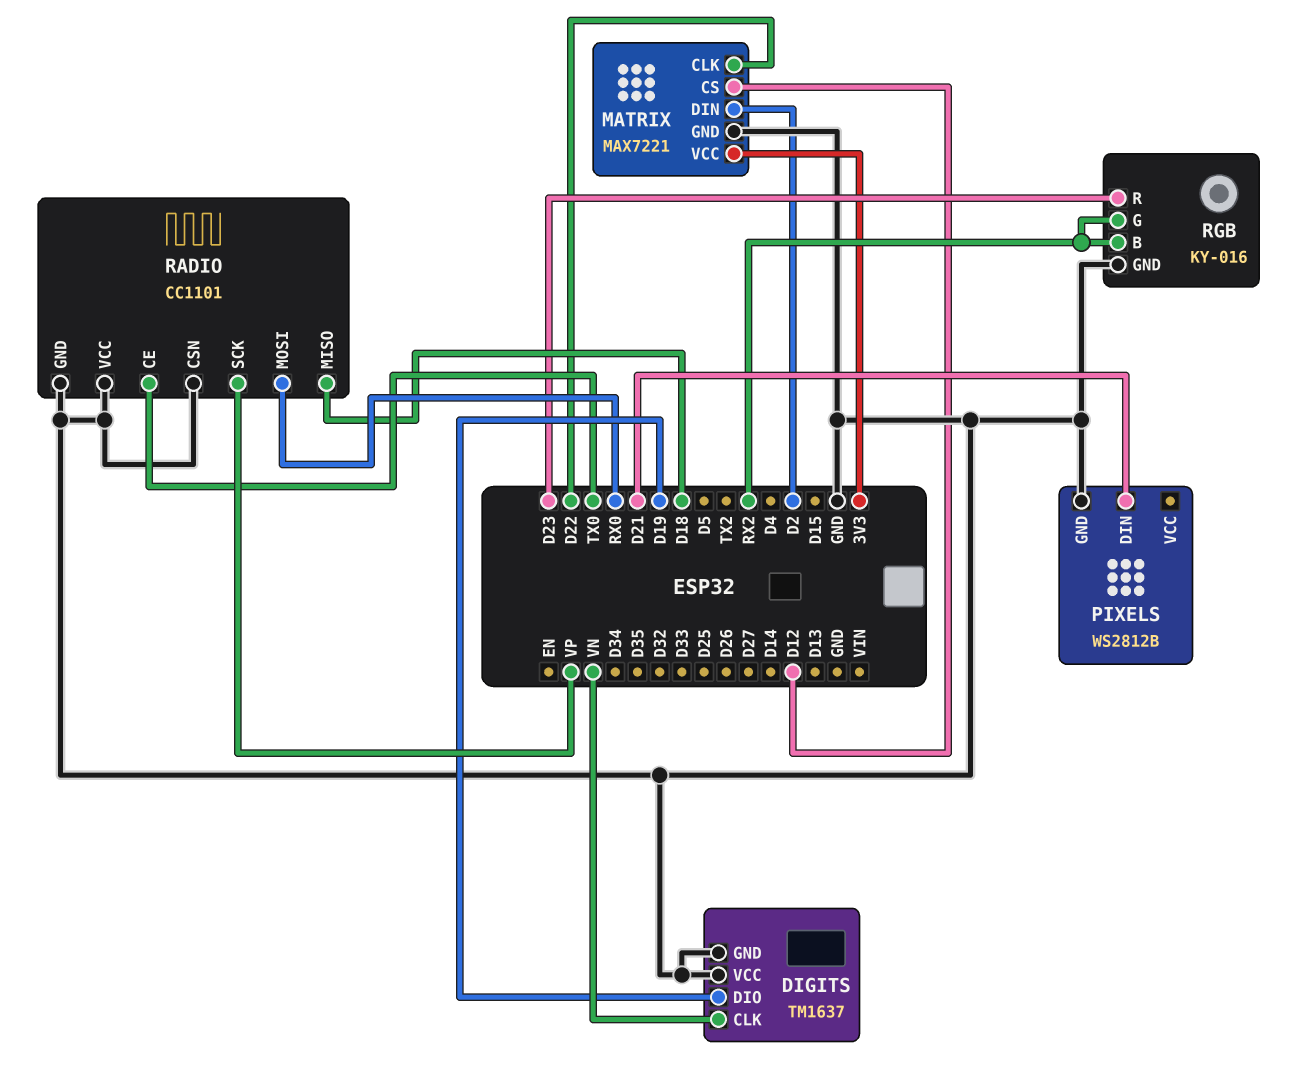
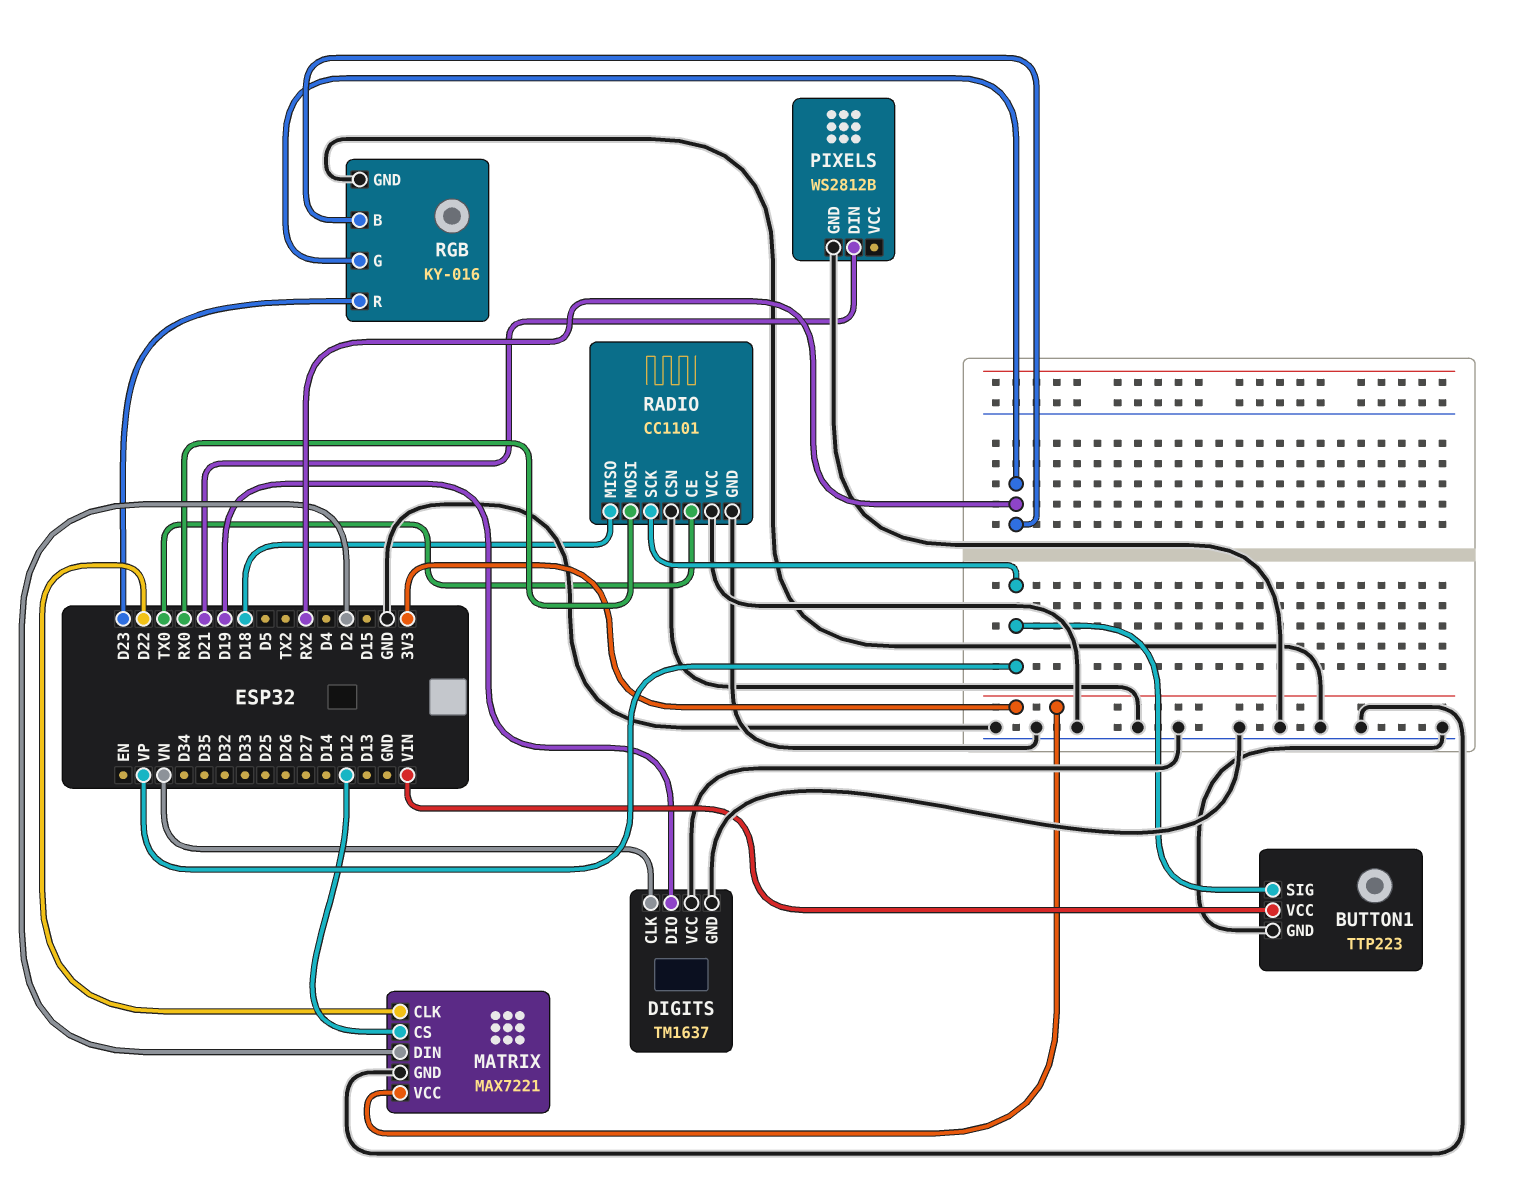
BUTTON1: none -> TTP223
BUTTON1 pin GND: none -> GND
BUTTON1 pin SIG: none -> VP
BUTTON1 pin VCC: none -> VIN

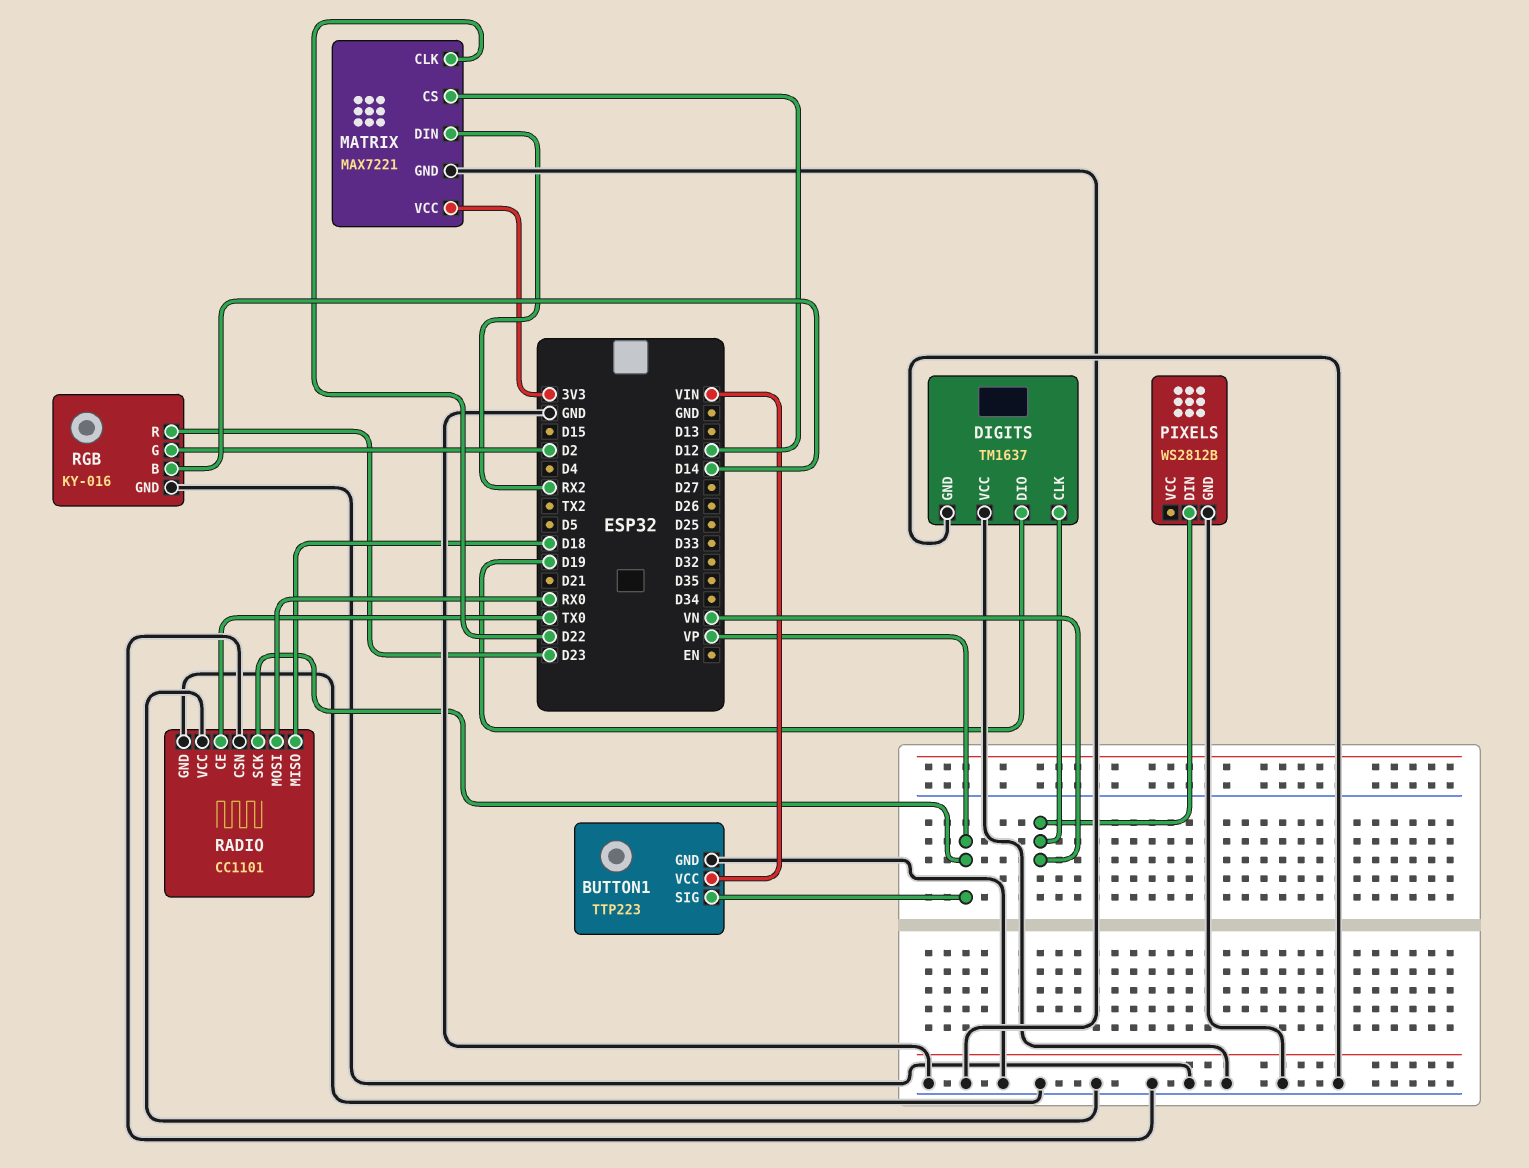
MATRIX pin DIN: D2 -> RX2
PIXELS pin DIN: D21 -> VN
RGB pin B: RX2 -> D14
RGB pin G: RX2 -> D2

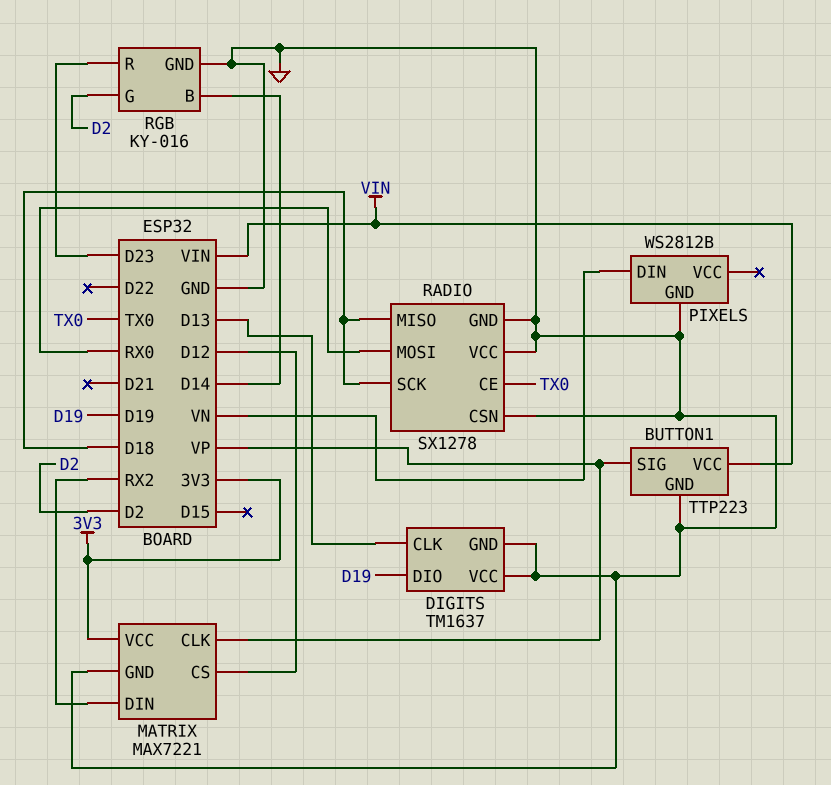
DIGITS pin CLK: VN -> D13
MATRIX pin CLK: D22 -> VP
RADIO: CC1101 -> SX1278
RADIO pin SCK: VP -> D18

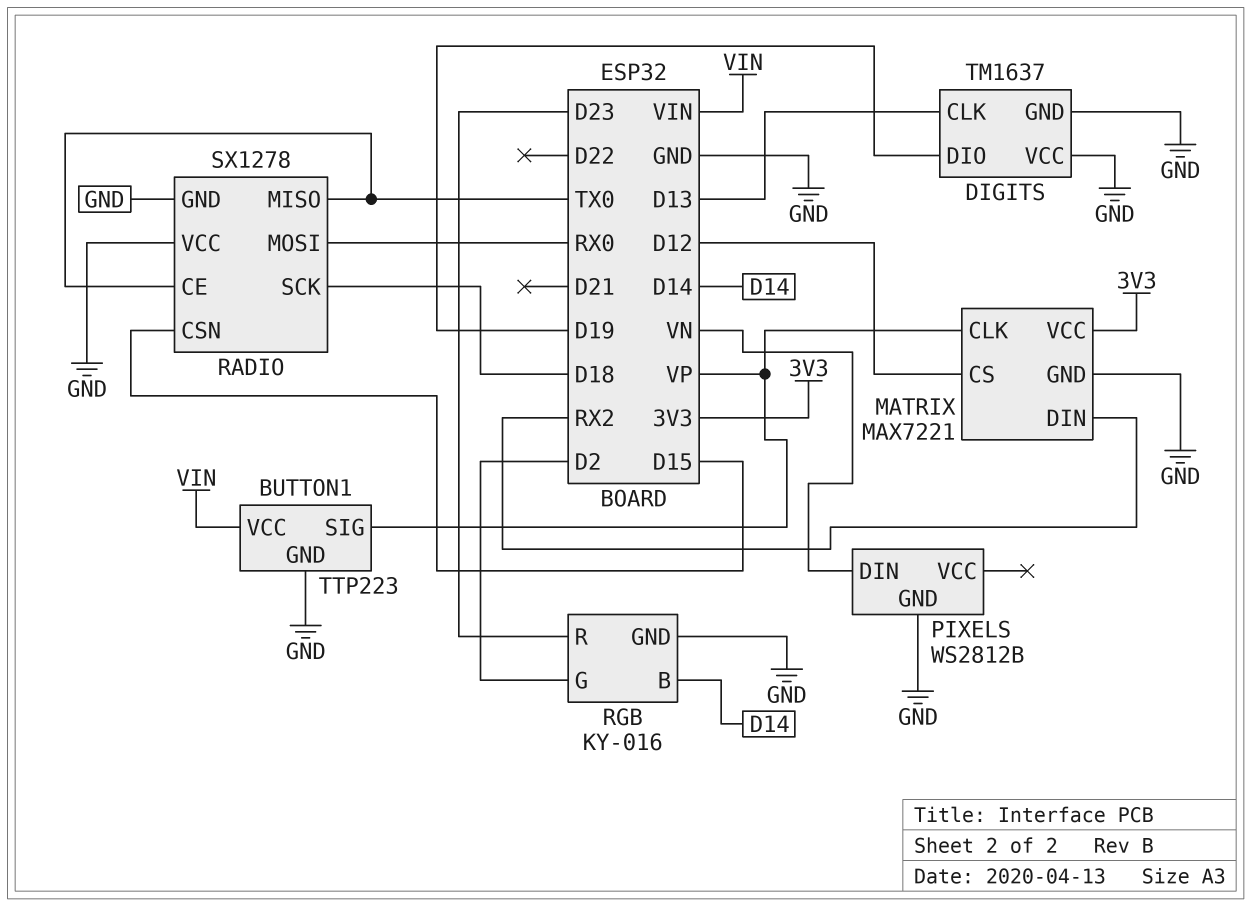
RADIO pin CSN: GND -> D15
RADIO pin MISO: D18 -> TX0

